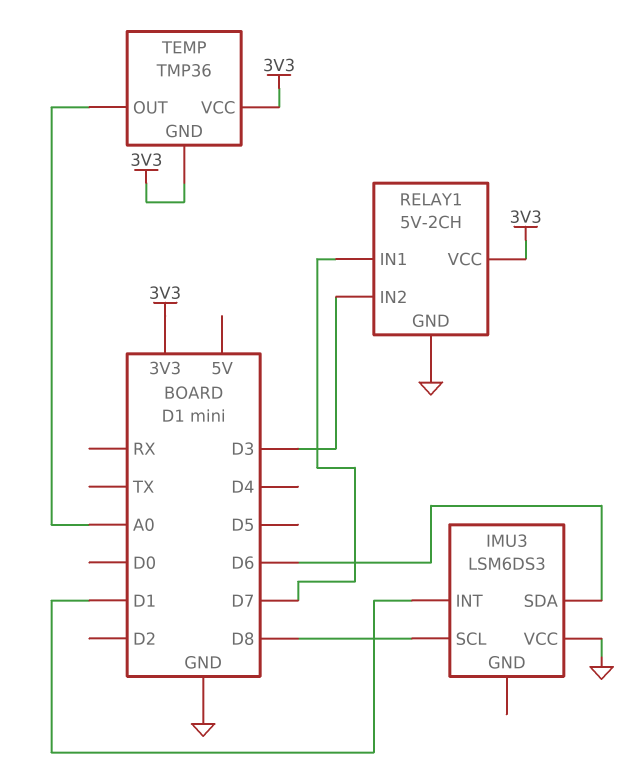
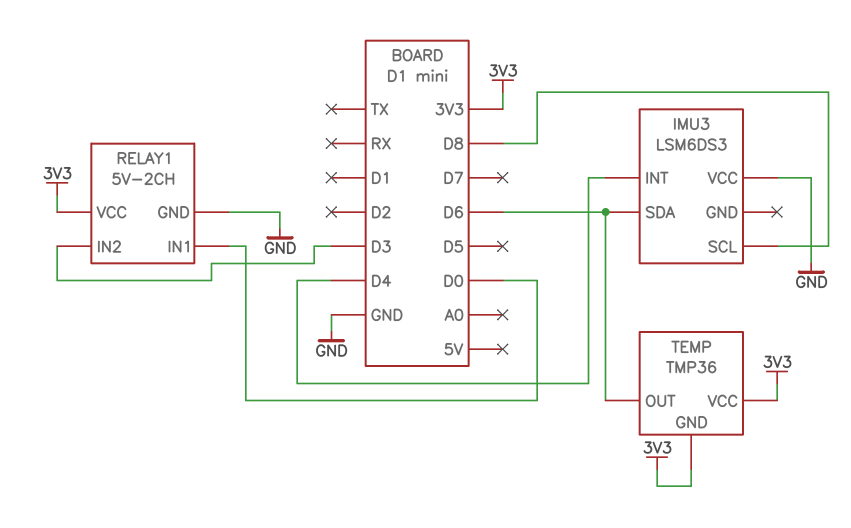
IMU3 pin INT: D1 -> D4
RELAY1 pin IN1: D7 -> D0
TEMP pin OUT: A0 -> D6

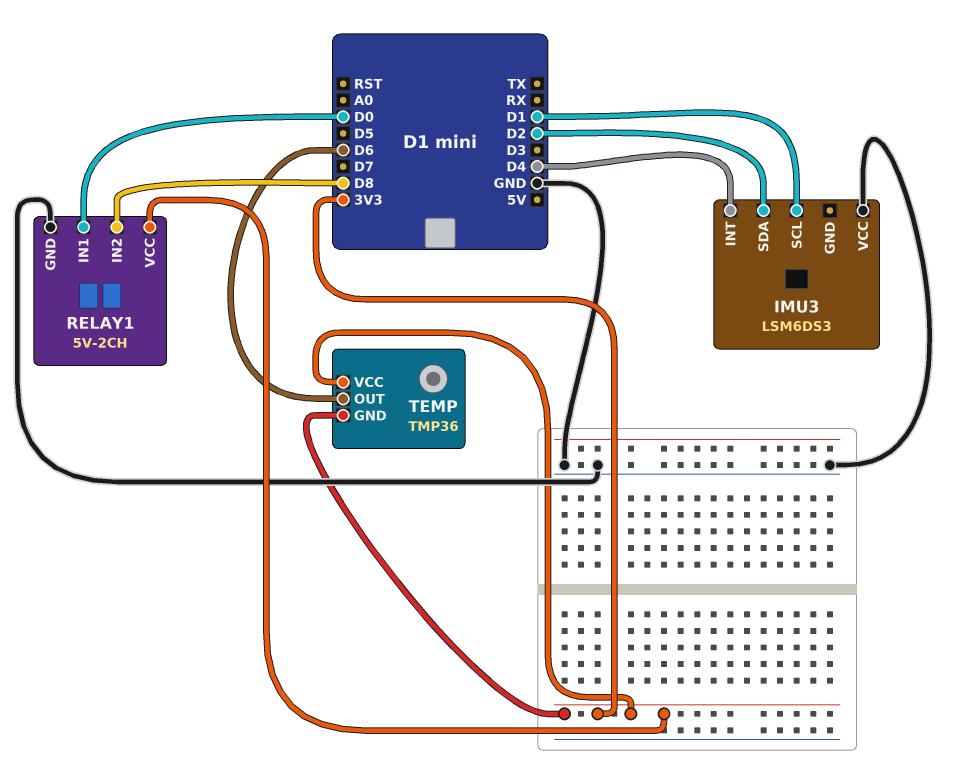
IMU3 pin SCL: D8 -> D1
IMU3 pin SDA: D6 -> D2
RELAY1 pin IN2: D3 -> D8

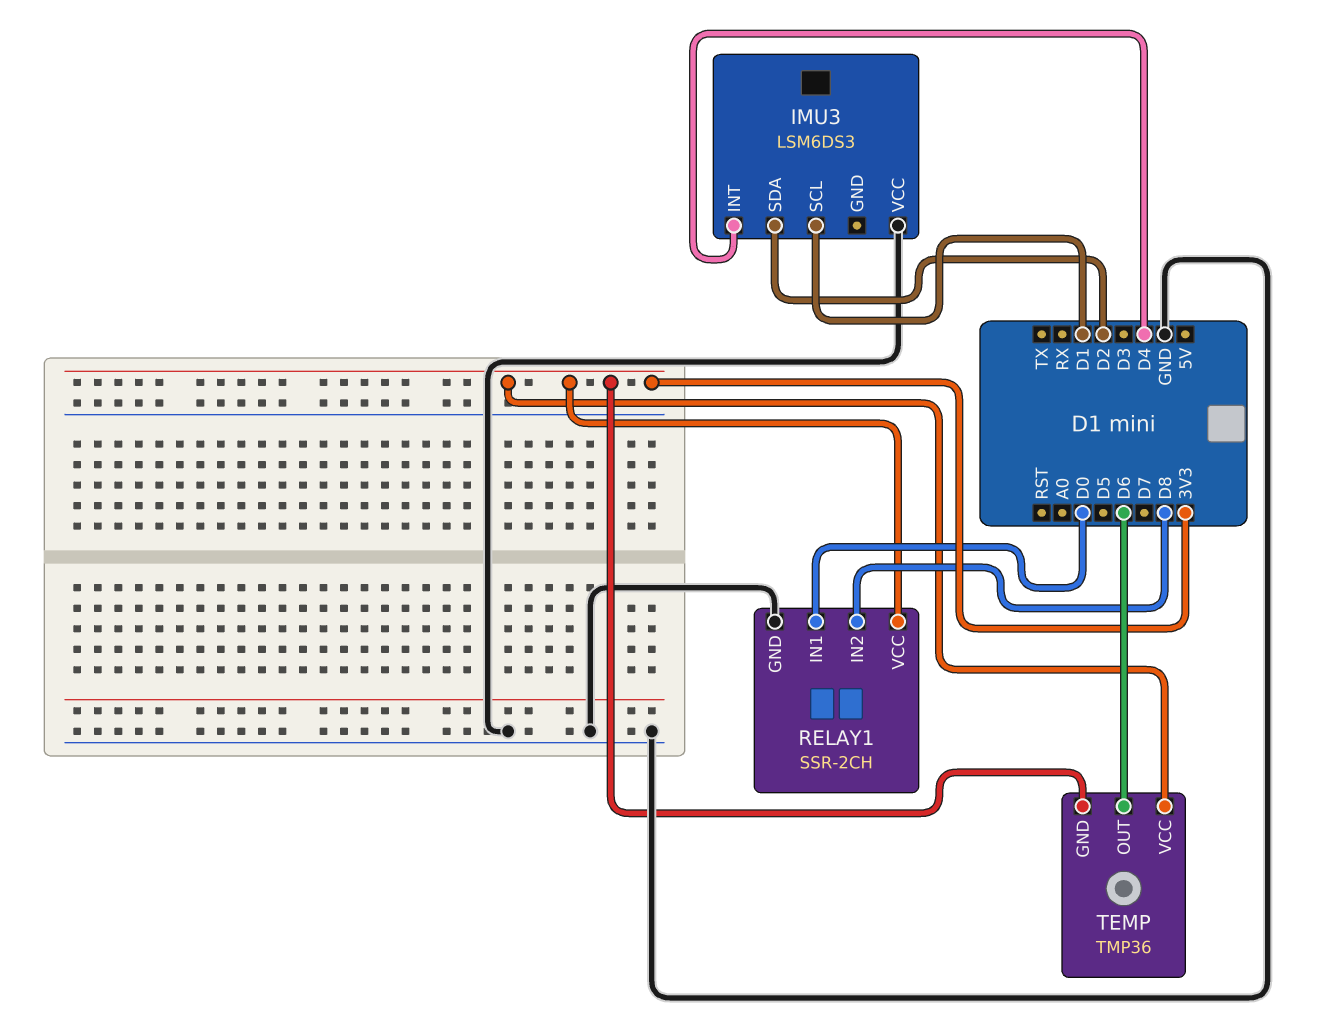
RELAY1: 5V-2CH -> SSR-2CH

